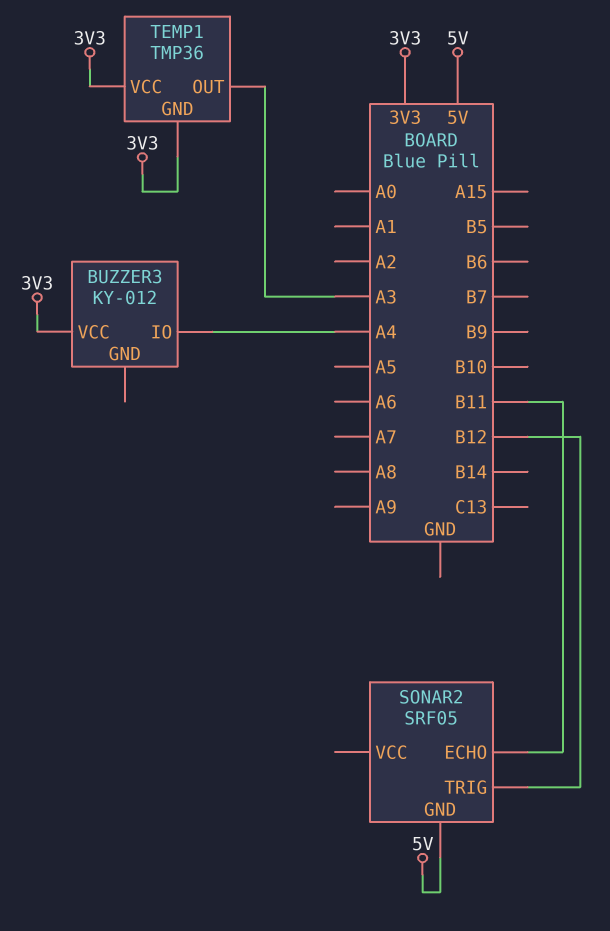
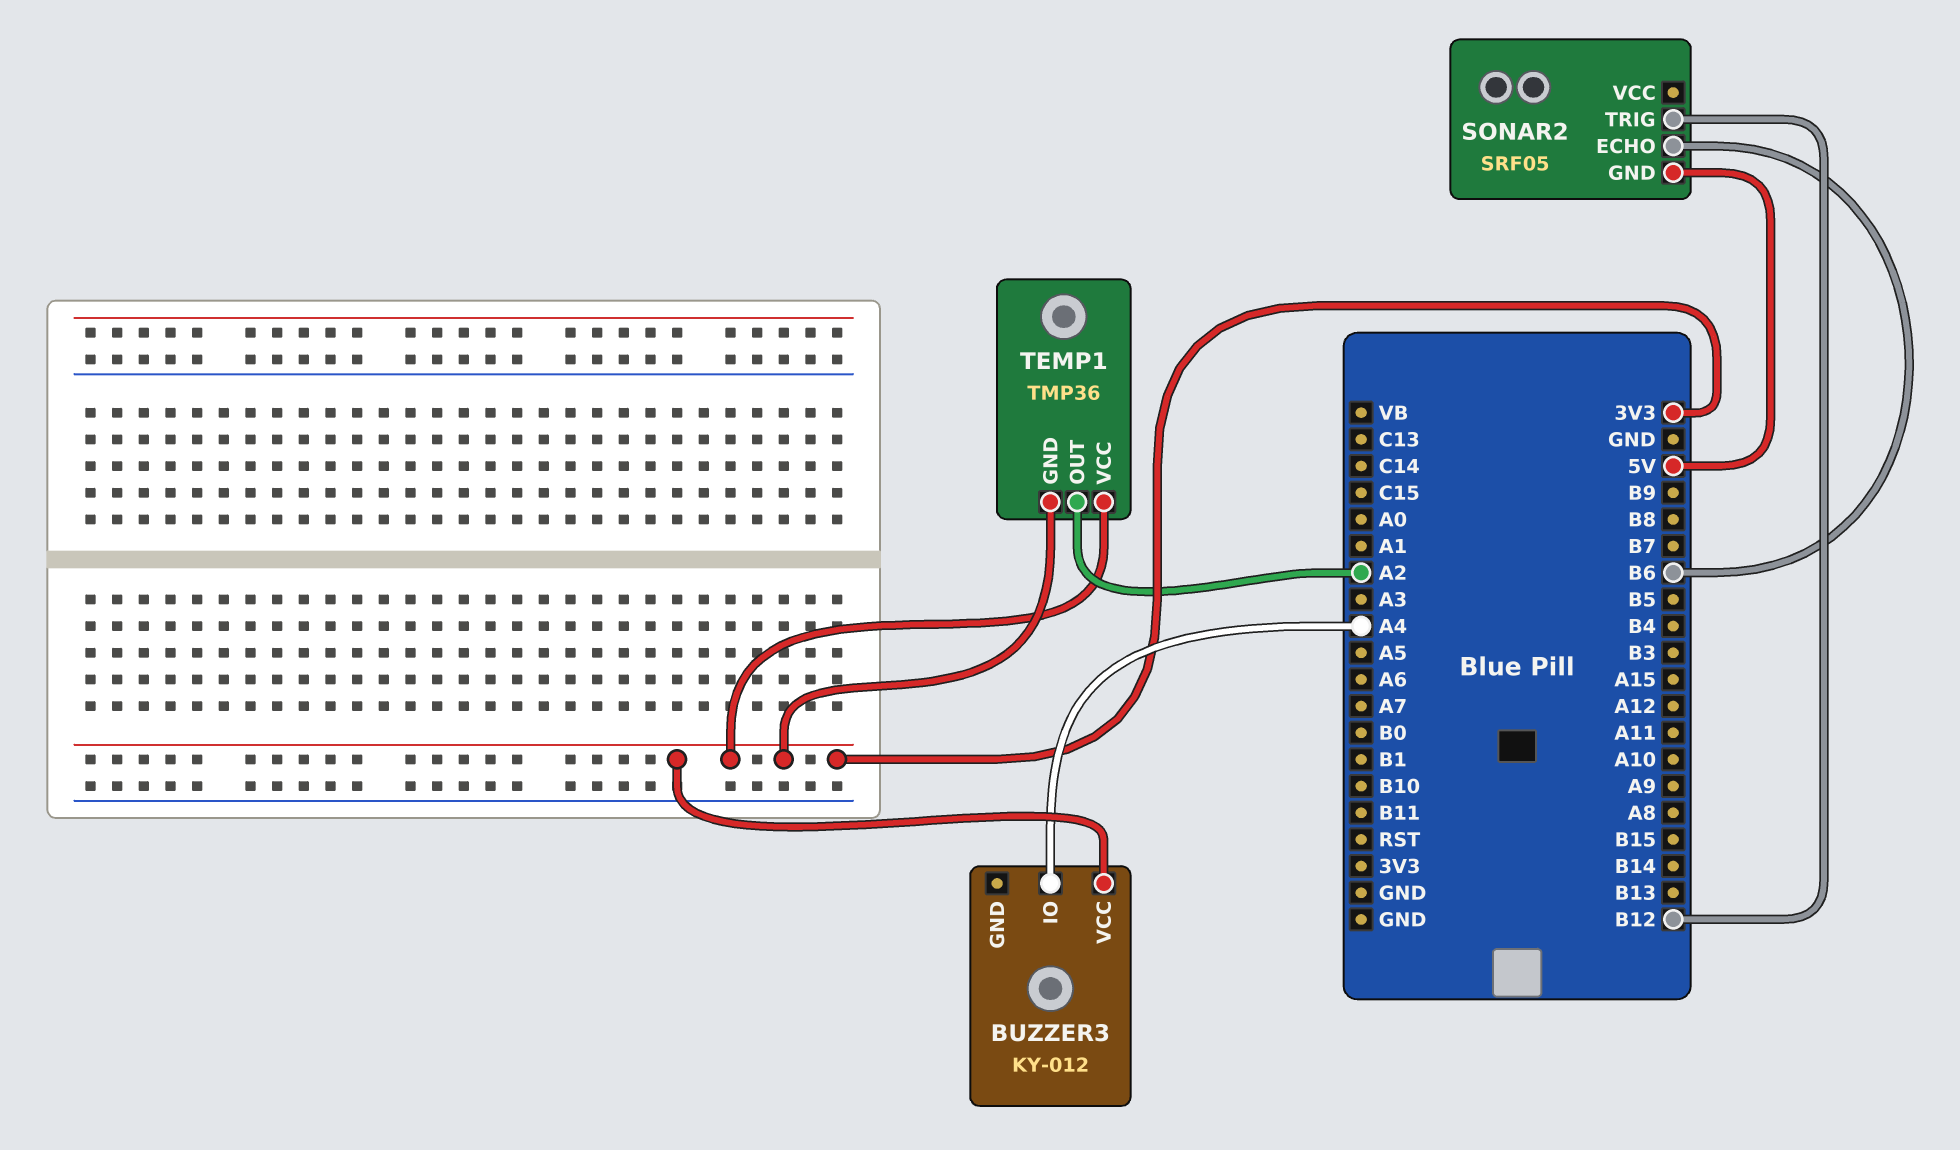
SONAR2 pin ECHO: B11 -> B6
TEMP1 pin OUT: A3 -> A2

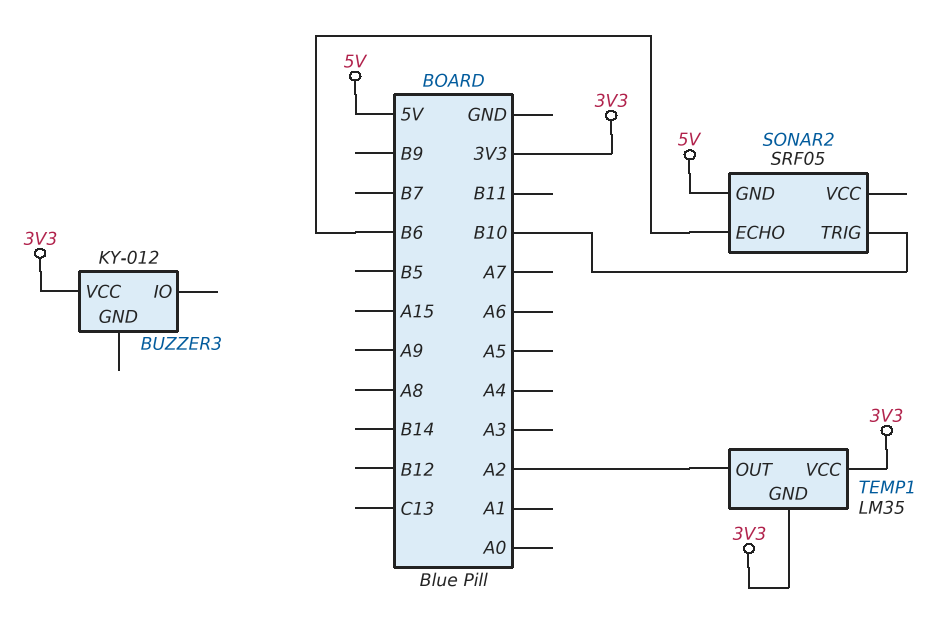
BUZZER3 pin IO: A4 -> none
SONAR2 pin TRIG: B12 -> B10
TEMP1: TMP36 -> LM35

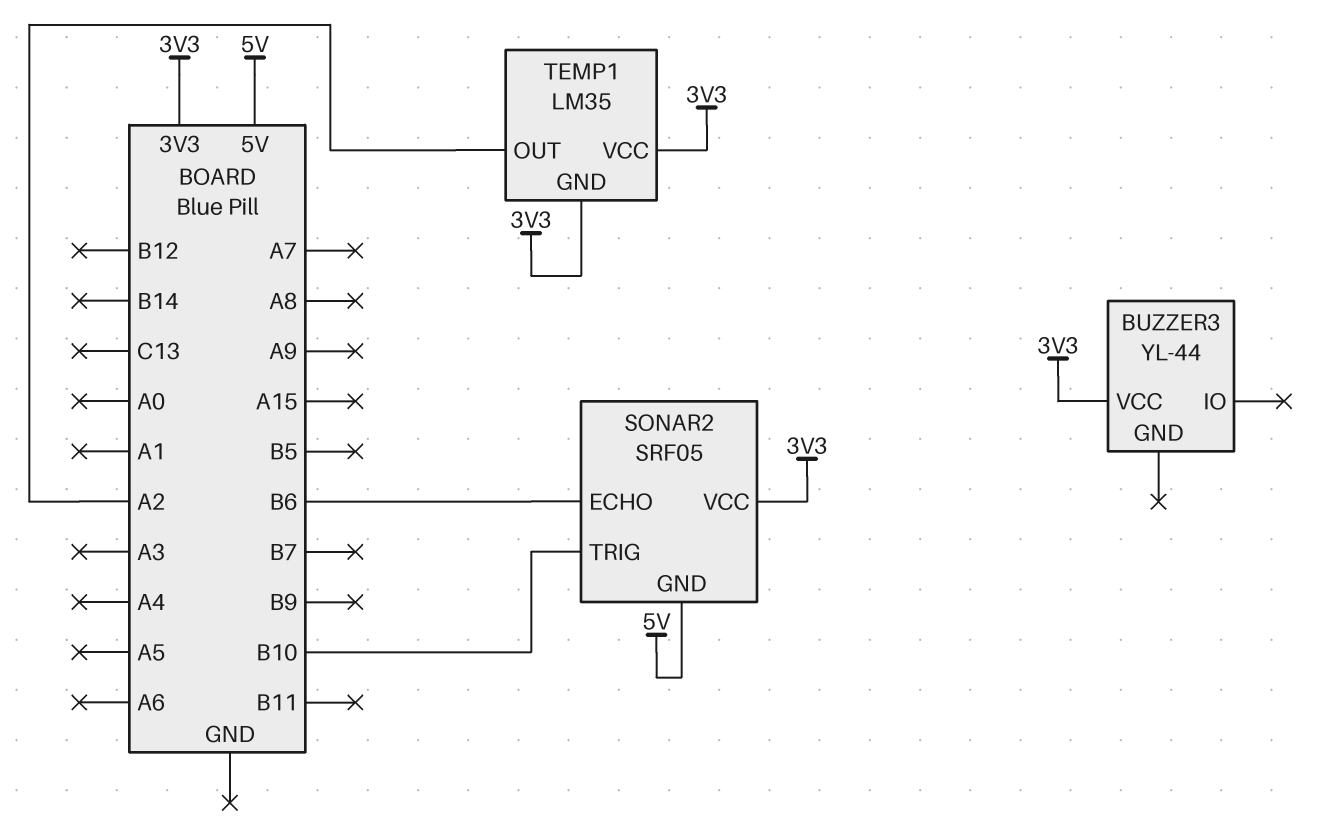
BUZZER3: KY-012 -> YL-44
SONAR2 pin VCC: none -> 3V3

